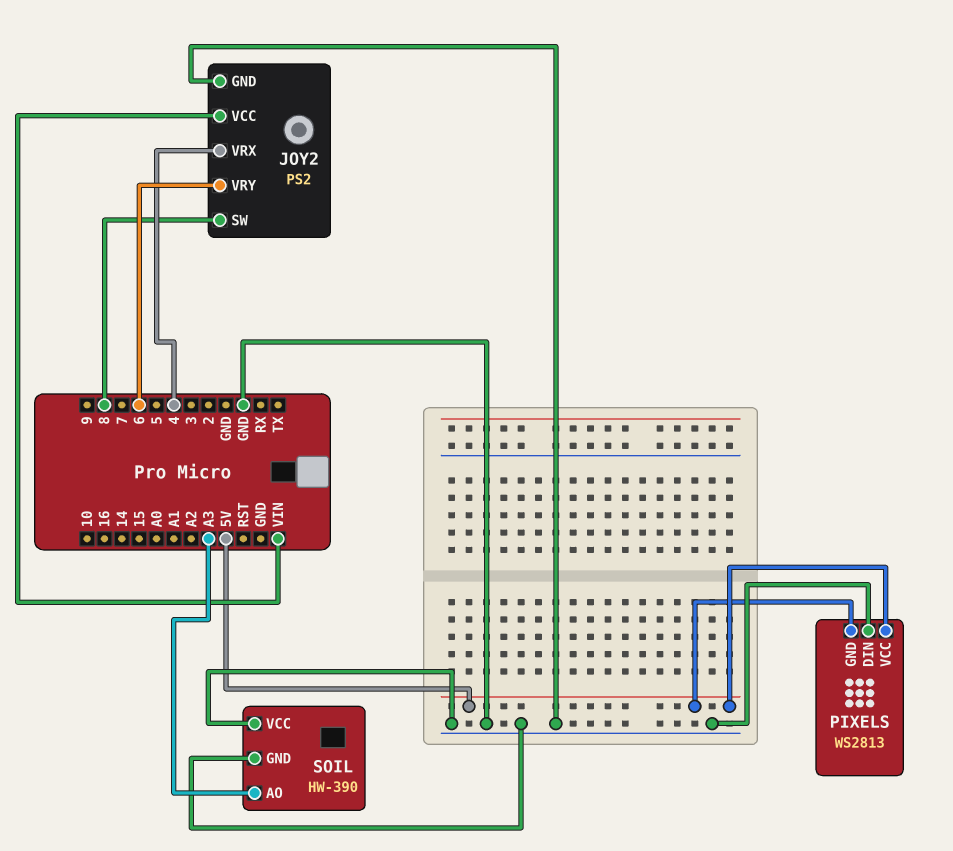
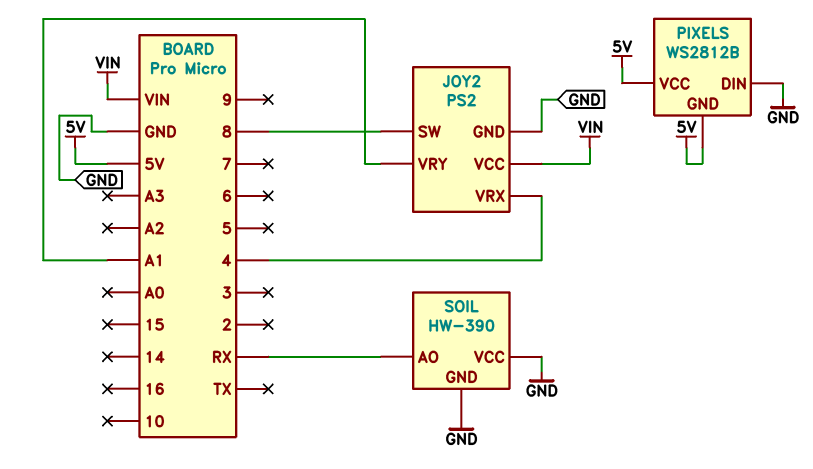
JOY2 pin VRY: 6 -> A1
PIXELS: WS2813 -> WS2812B
SOIL pin AO: A3 -> RX

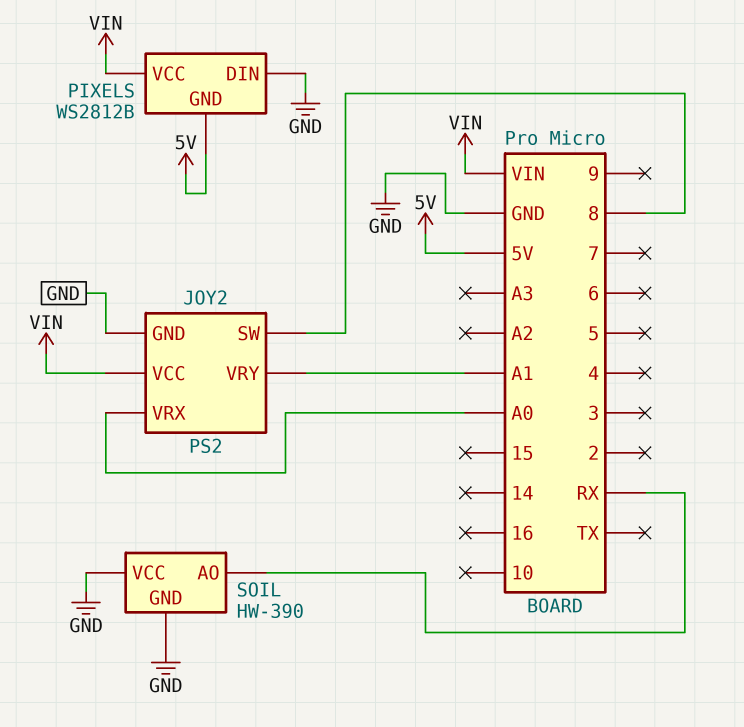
JOY2 pin VRX: 4 -> A0
PIXELS pin VCC: 5V -> VIN

